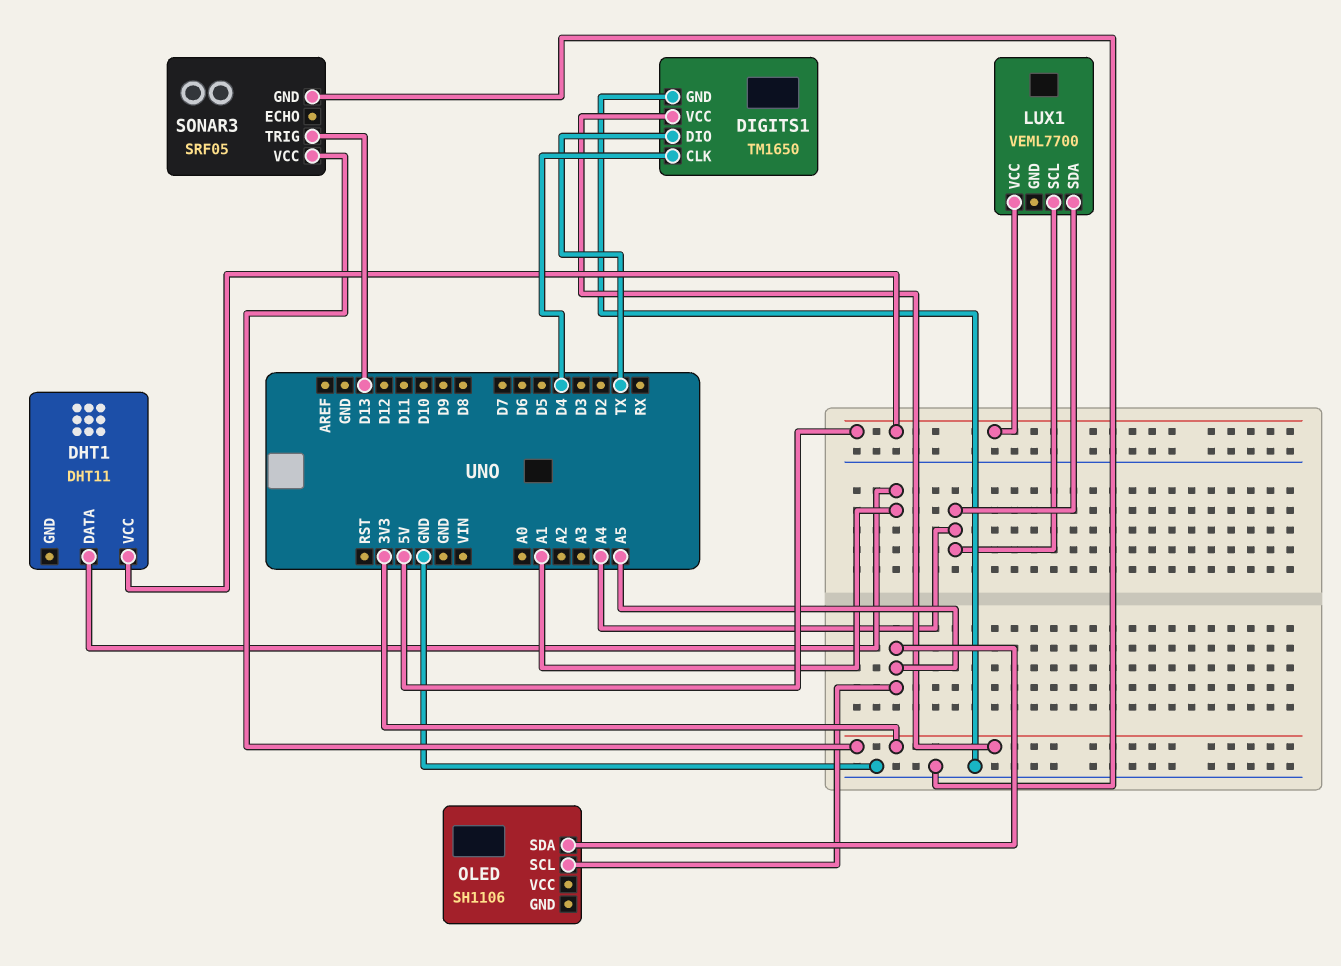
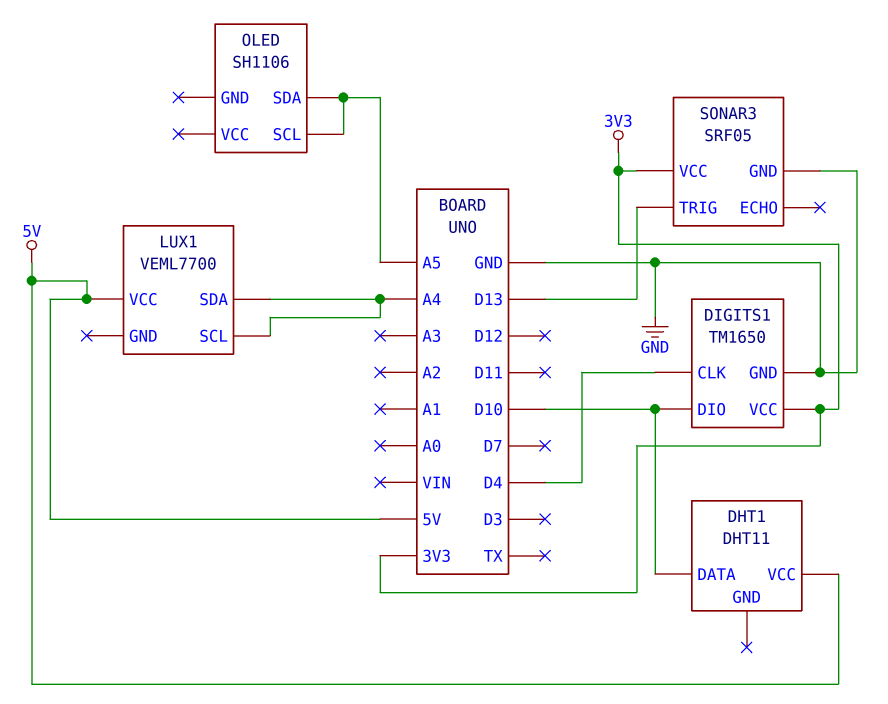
DHT1 pin DATA: A1 -> D10
DIGITS1 pin DIO: TX -> D10

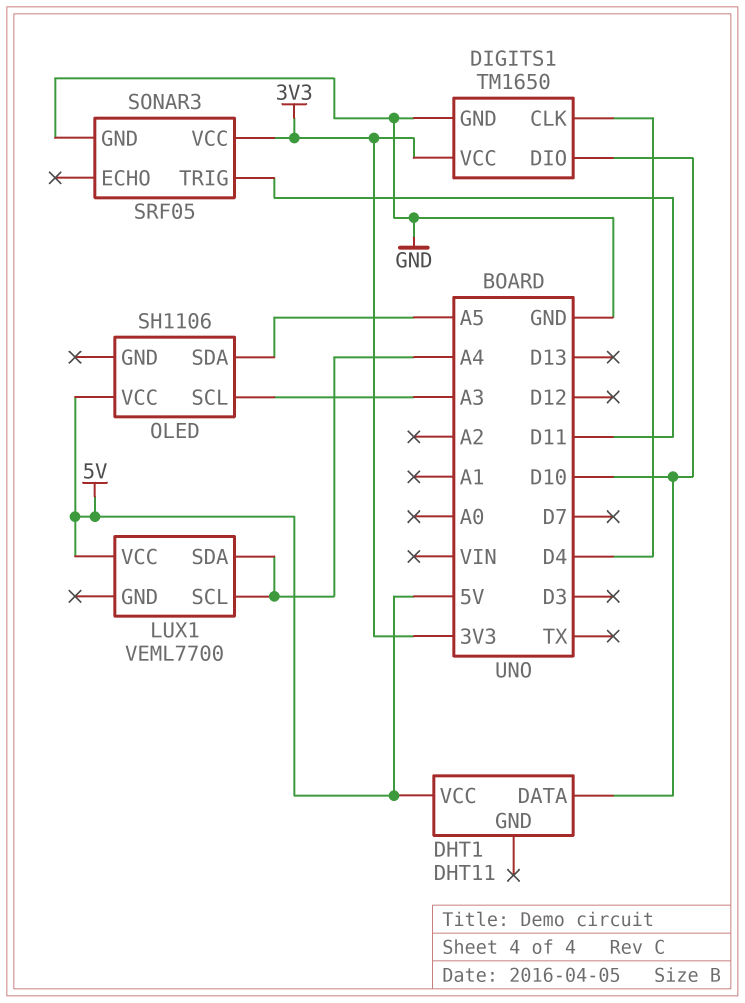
OLED pin SCL: A5 -> A3
OLED pin VCC: none -> 5V
SONAR3 pin TRIG: D13 -> D11

